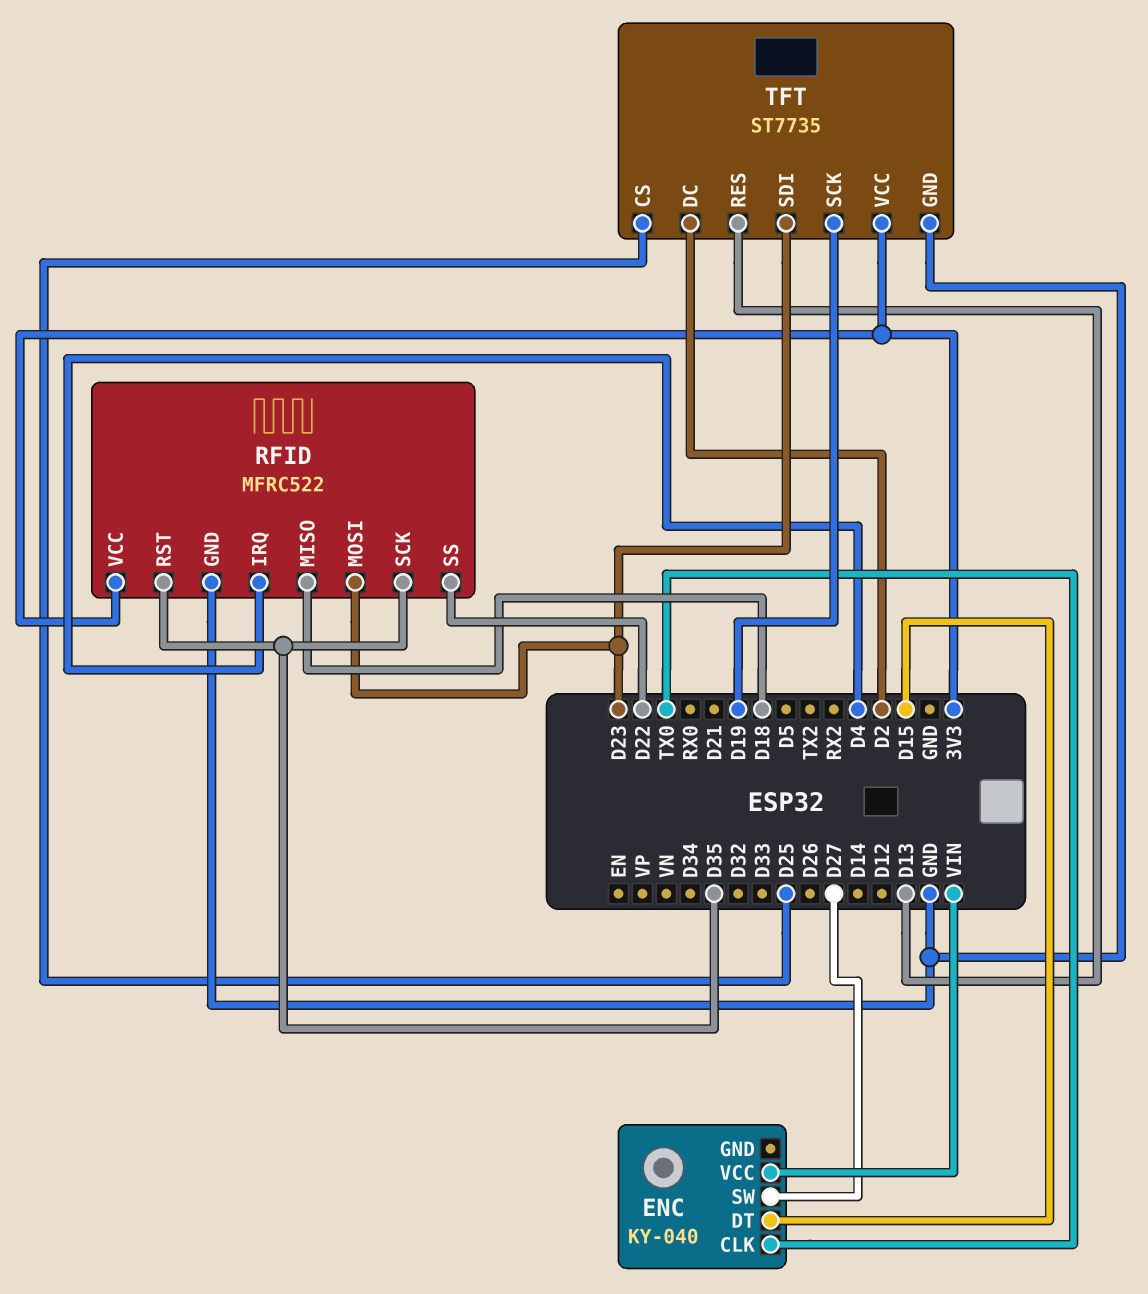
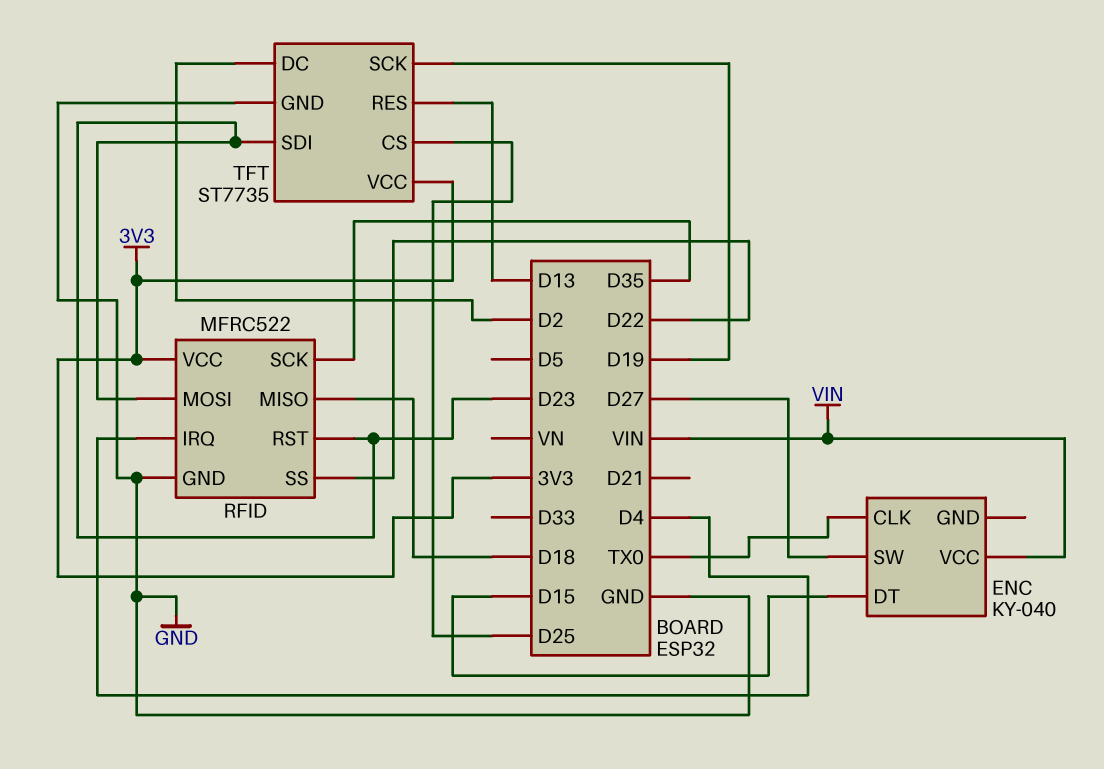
RFID pin RST: D35 -> D23

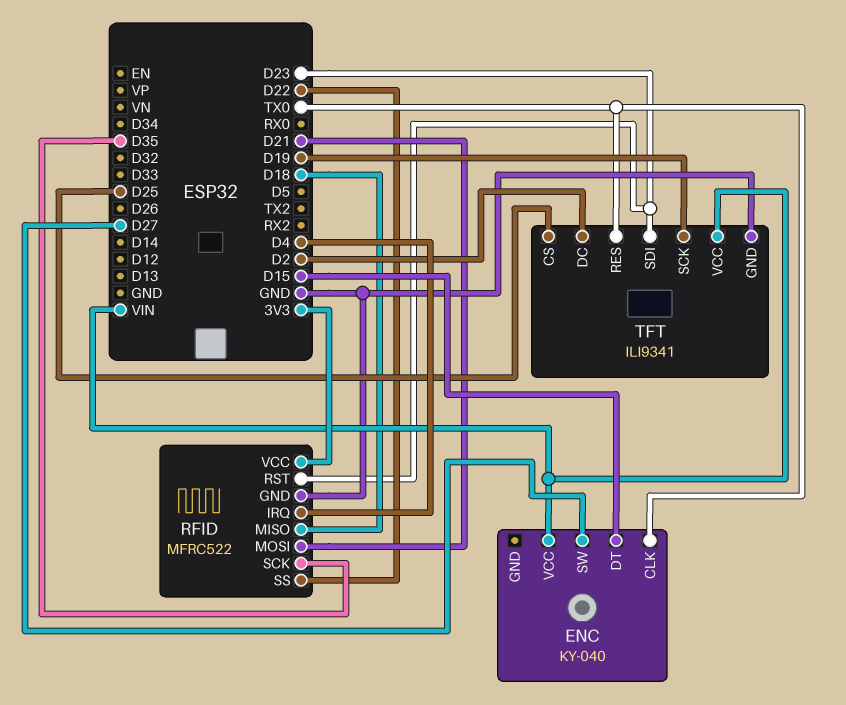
RFID pin MOSI: D23 -> D21
TFT: ST7735 -> ILI9341
TFT pin RES: D13 -> TX0
TFT pin VCC: 3V3 -> VIN

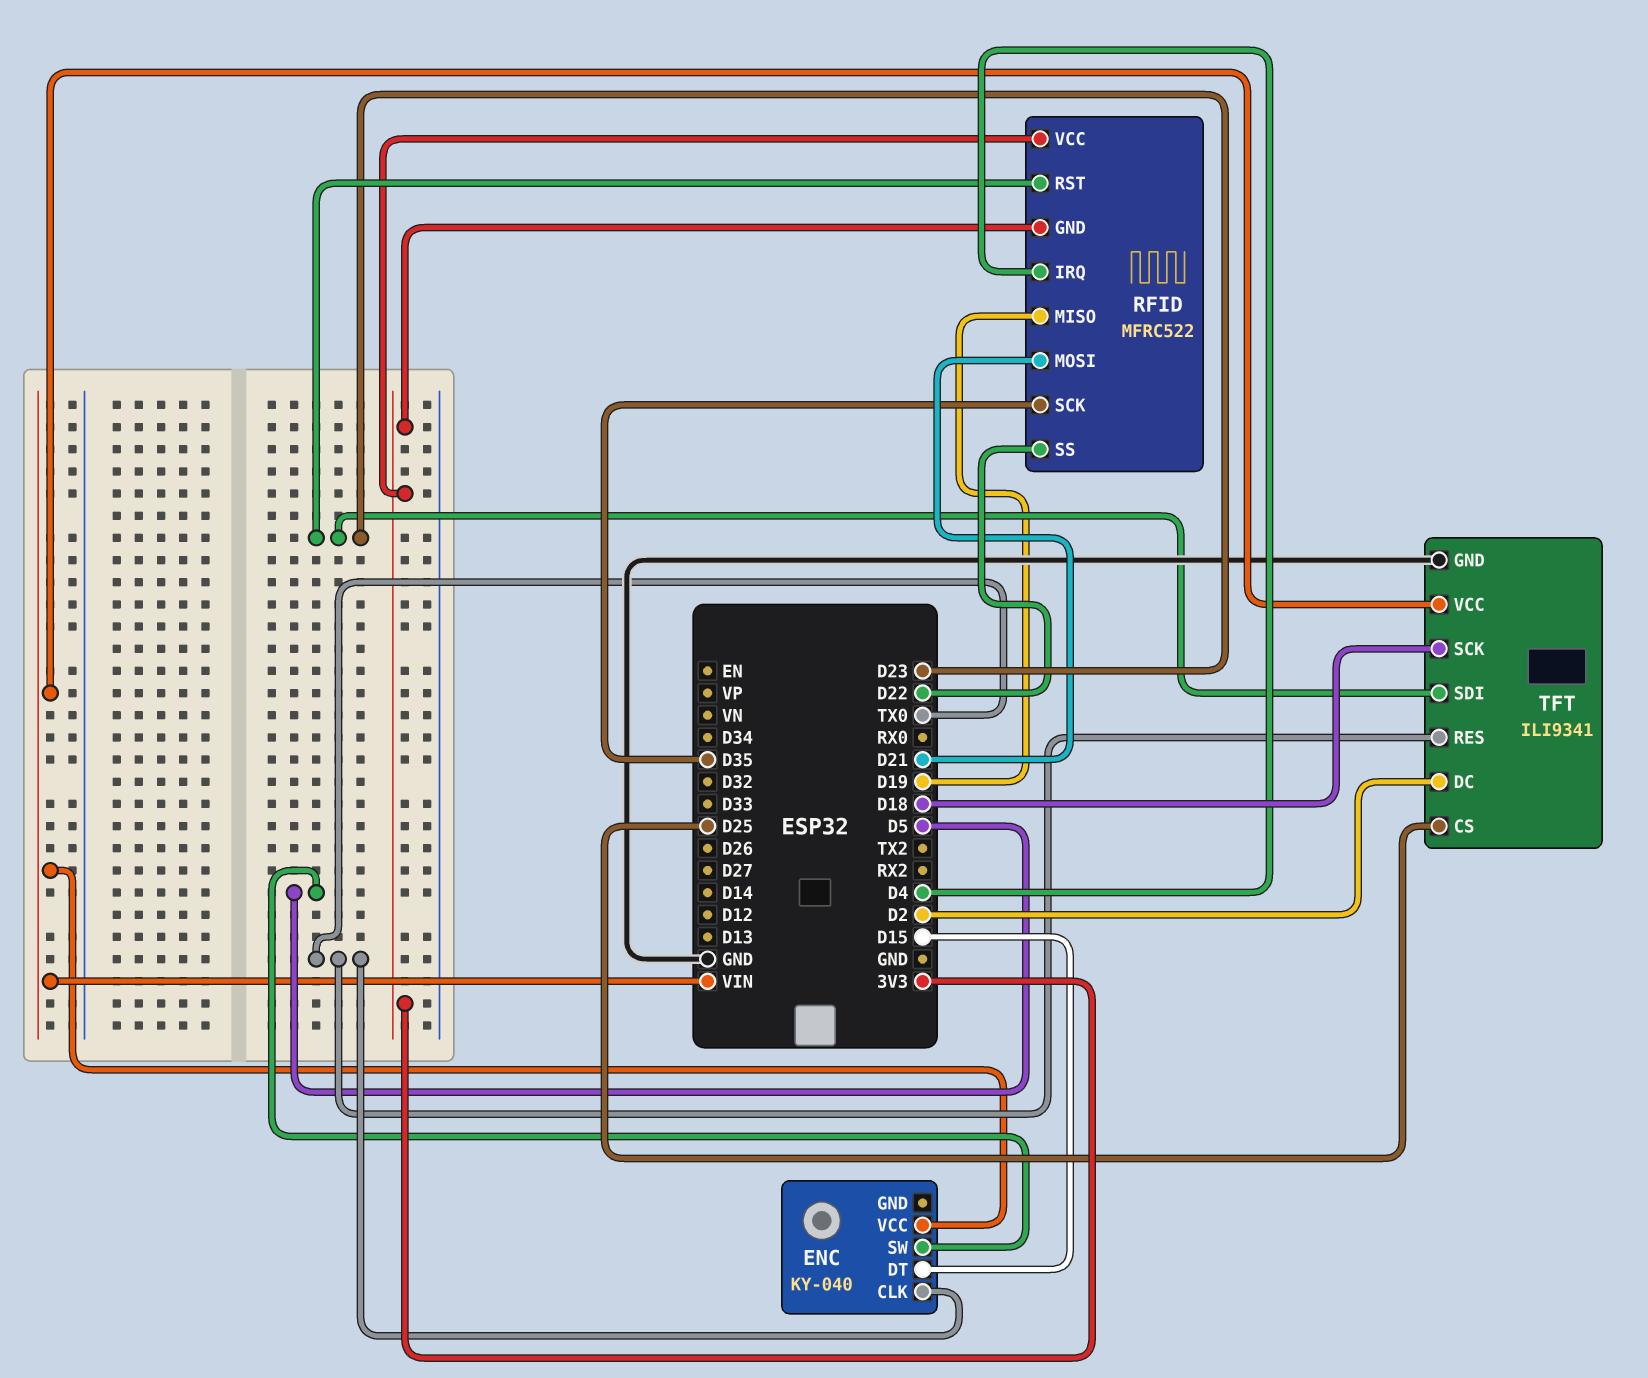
ENC pin SW: D27 -> D5
RFID pin GND: GND -> 3V3
RFID pin MISO: D18 -> D19
TFT pin SCK: D19 -> D18

